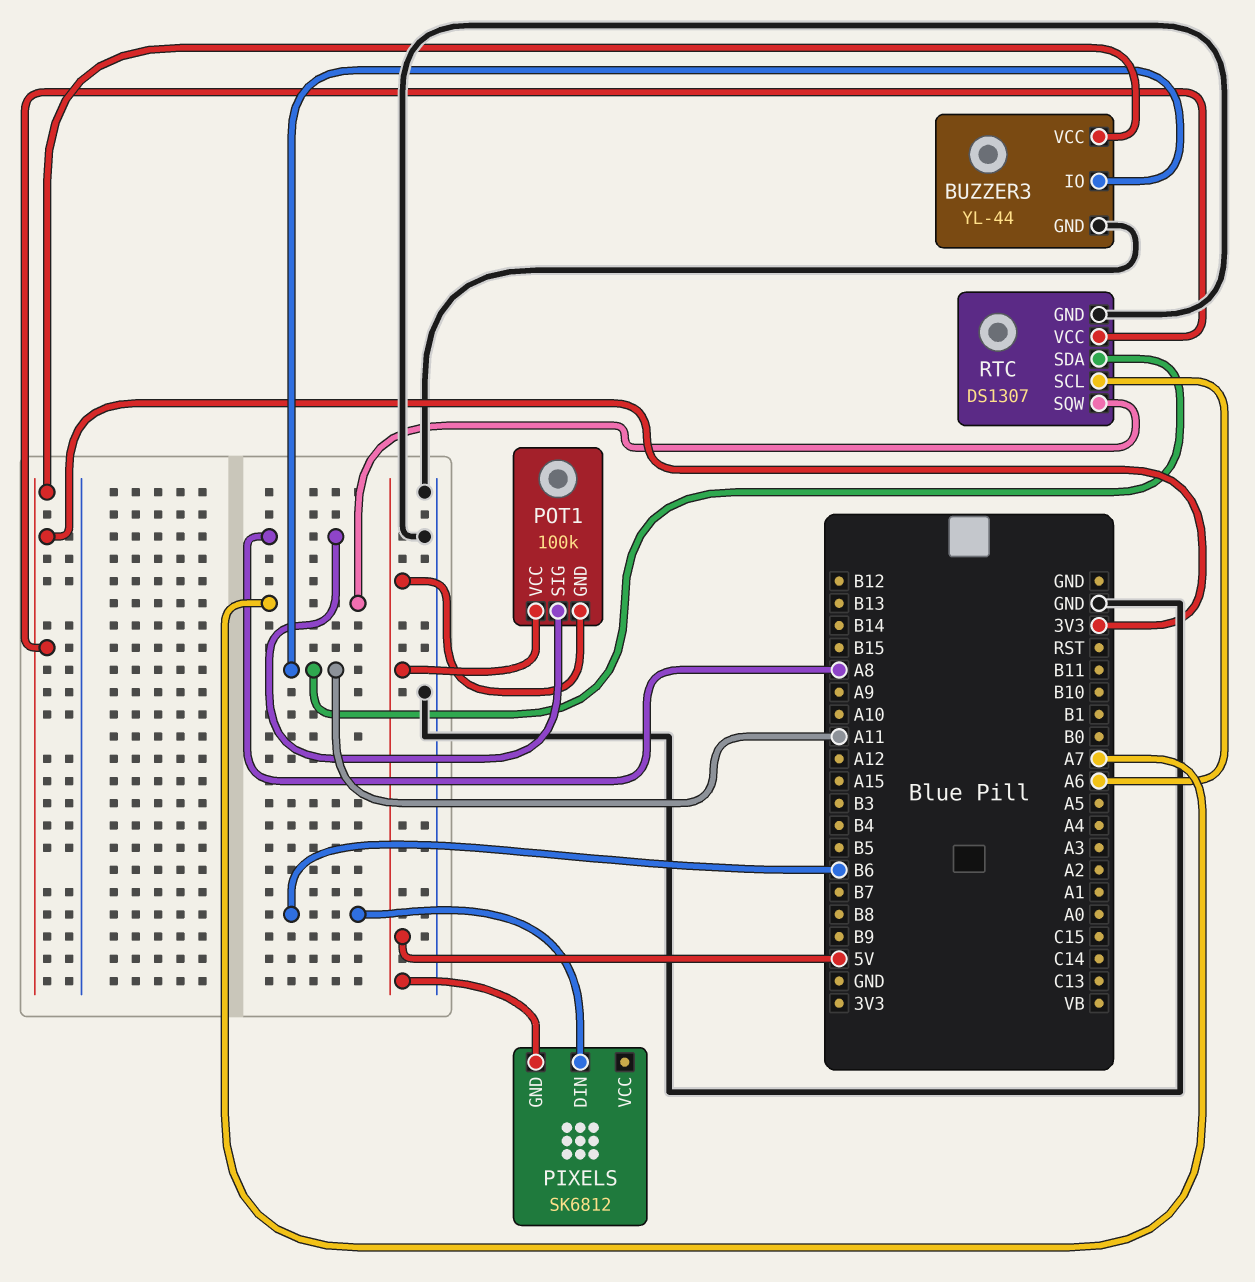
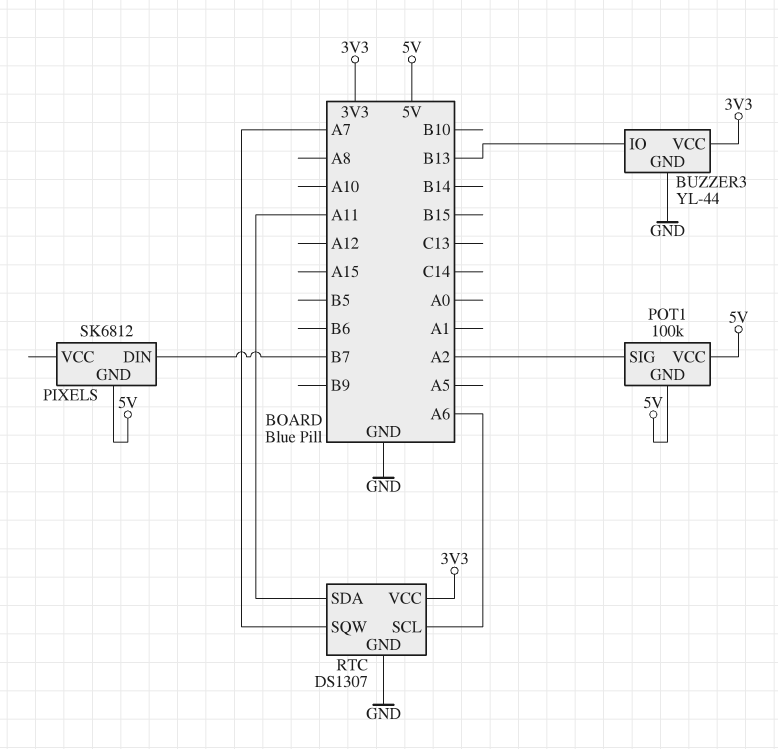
BUZZER3 pin IO: A11 -> B13
PIXELS pin DIN: B6 -> B7
POT1 pin SIG: A8 -> A2

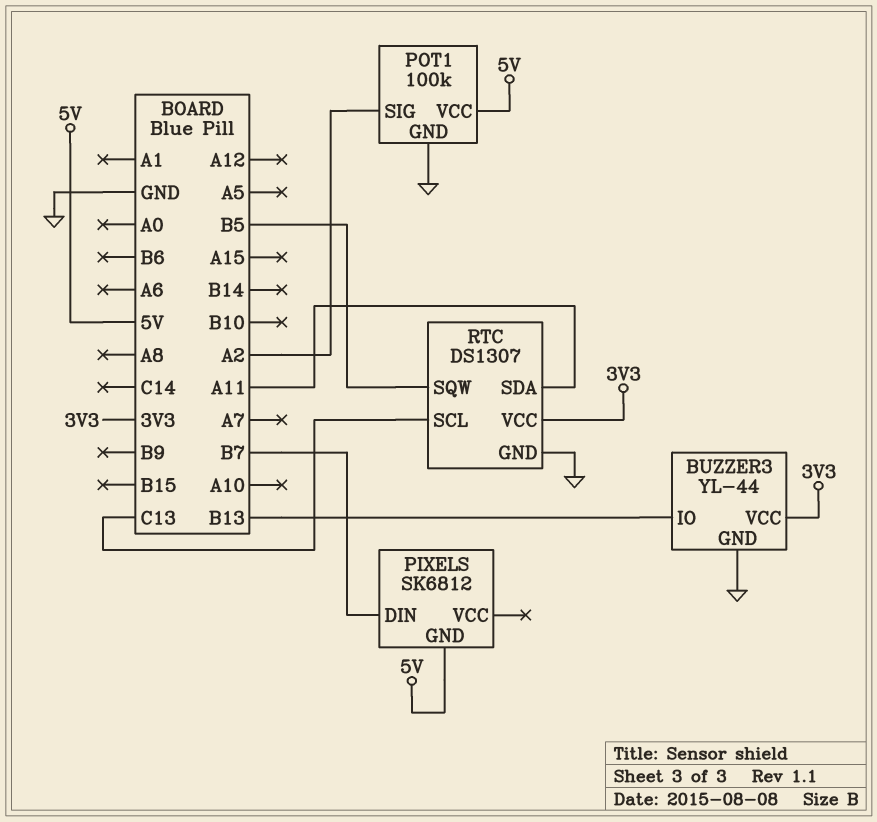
POT1 pin GND: 5V -> GND
RTC pin SCL: A6 -> C13
RTC pin SQW: A7 -> B5

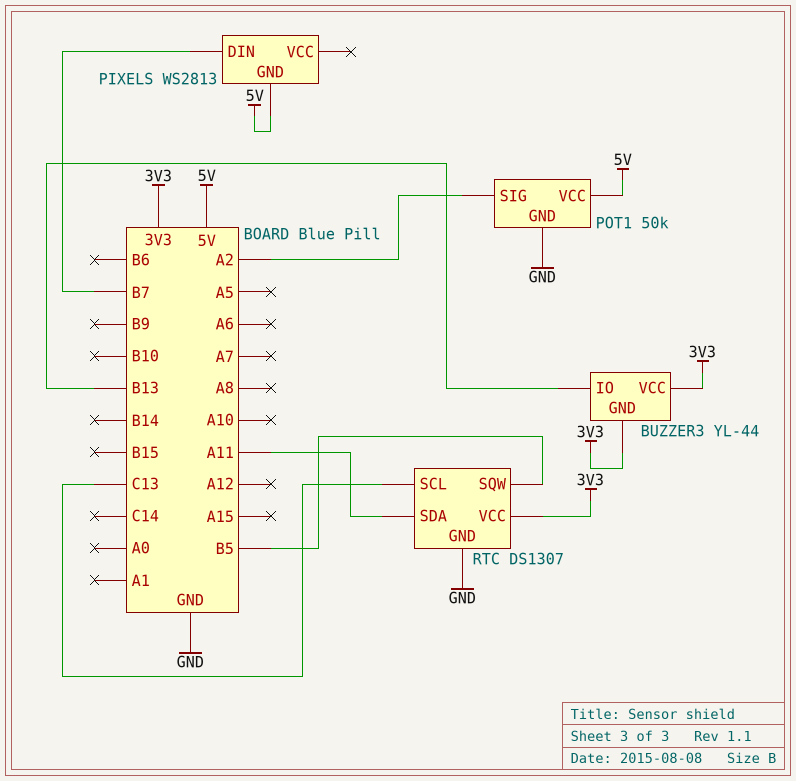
BUZZER3 pin GND: GND -> 3V3
PIXELS: SK6812 -> WS2813
POT1: 100k -> 50k

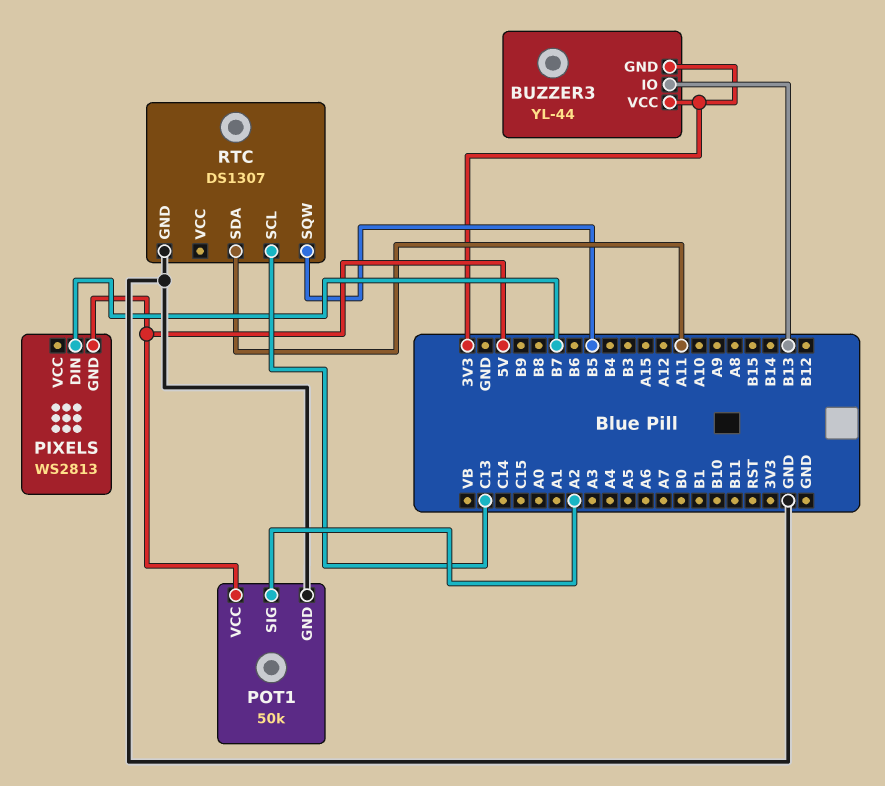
RTC pin VCC: 3V3 -> none

